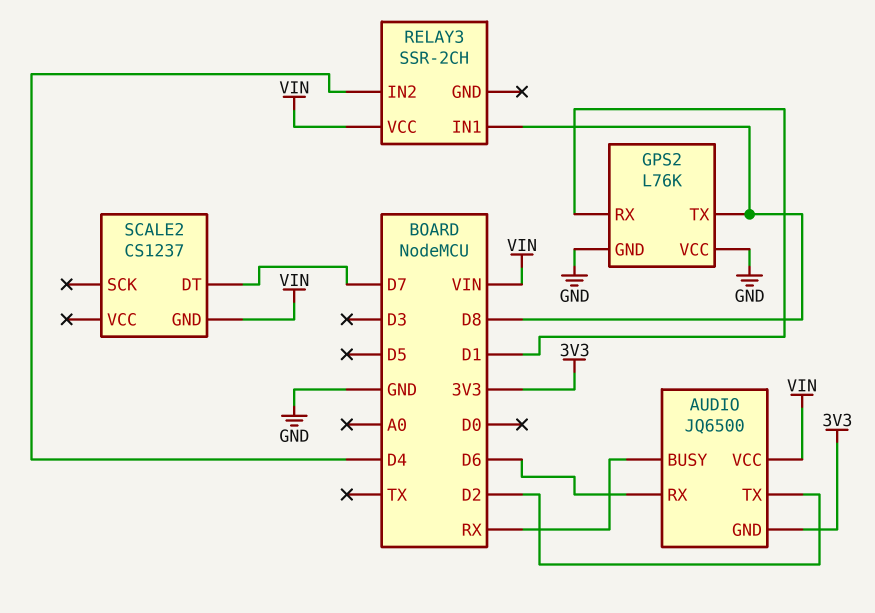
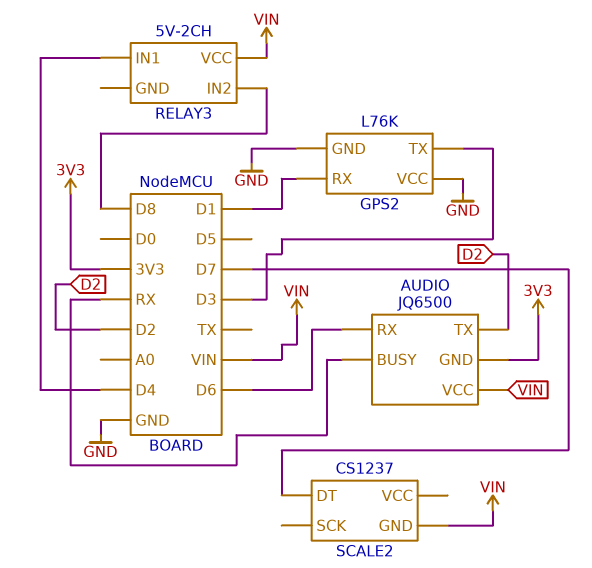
GPS2 pin TX: D8 -> D3
RELAY3: SSR-2CH -> 5V-2CH
RELAY3 pin IN1: D8 -> D4
RELAY3 pin IN2: D4 -> D8

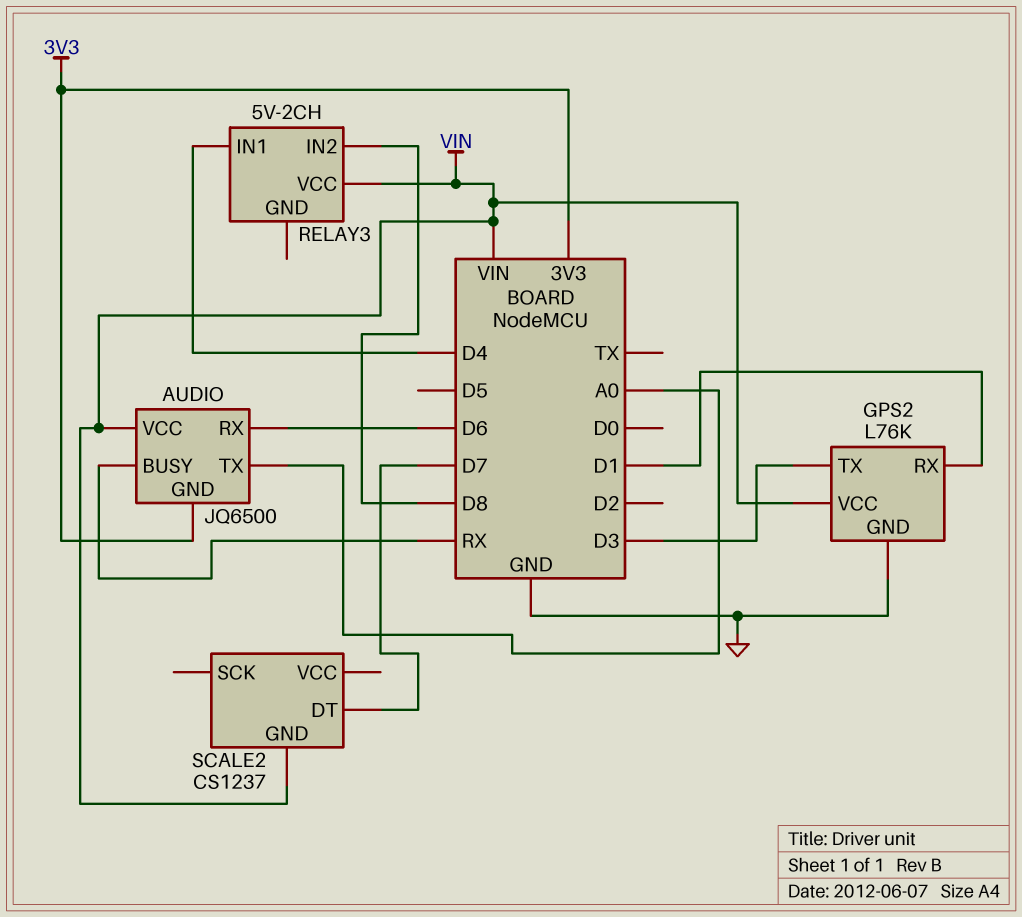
AUDIO pin TX: D2 -> A0
GPS2 pin VCC: GND -> VIN

